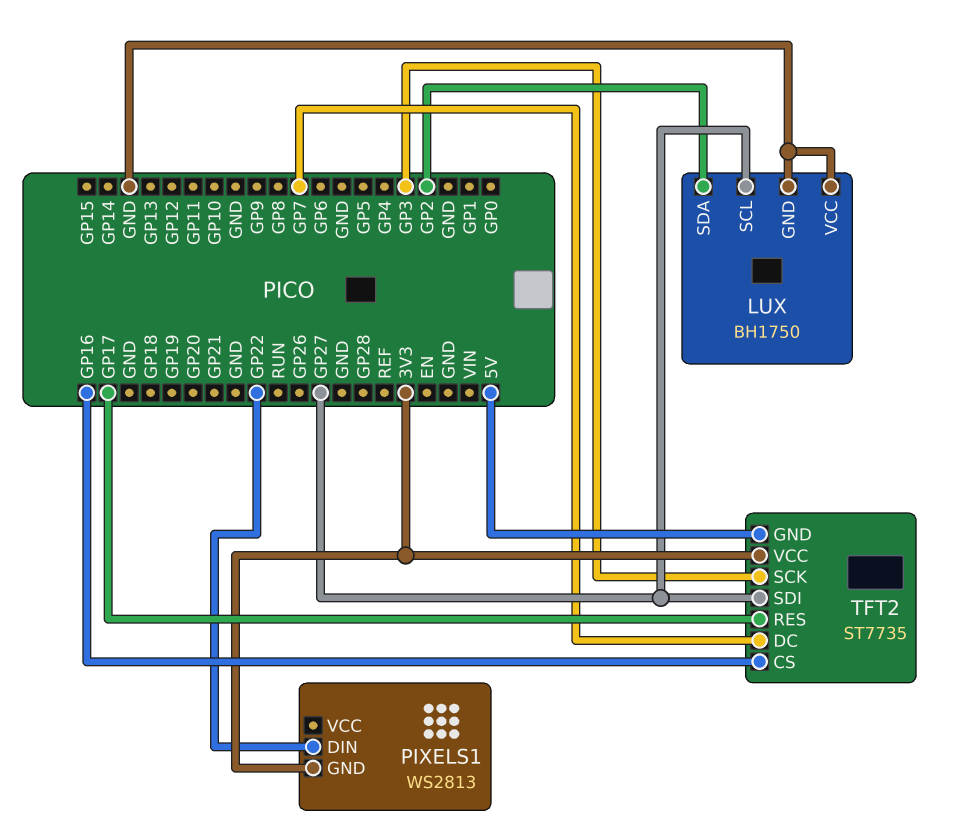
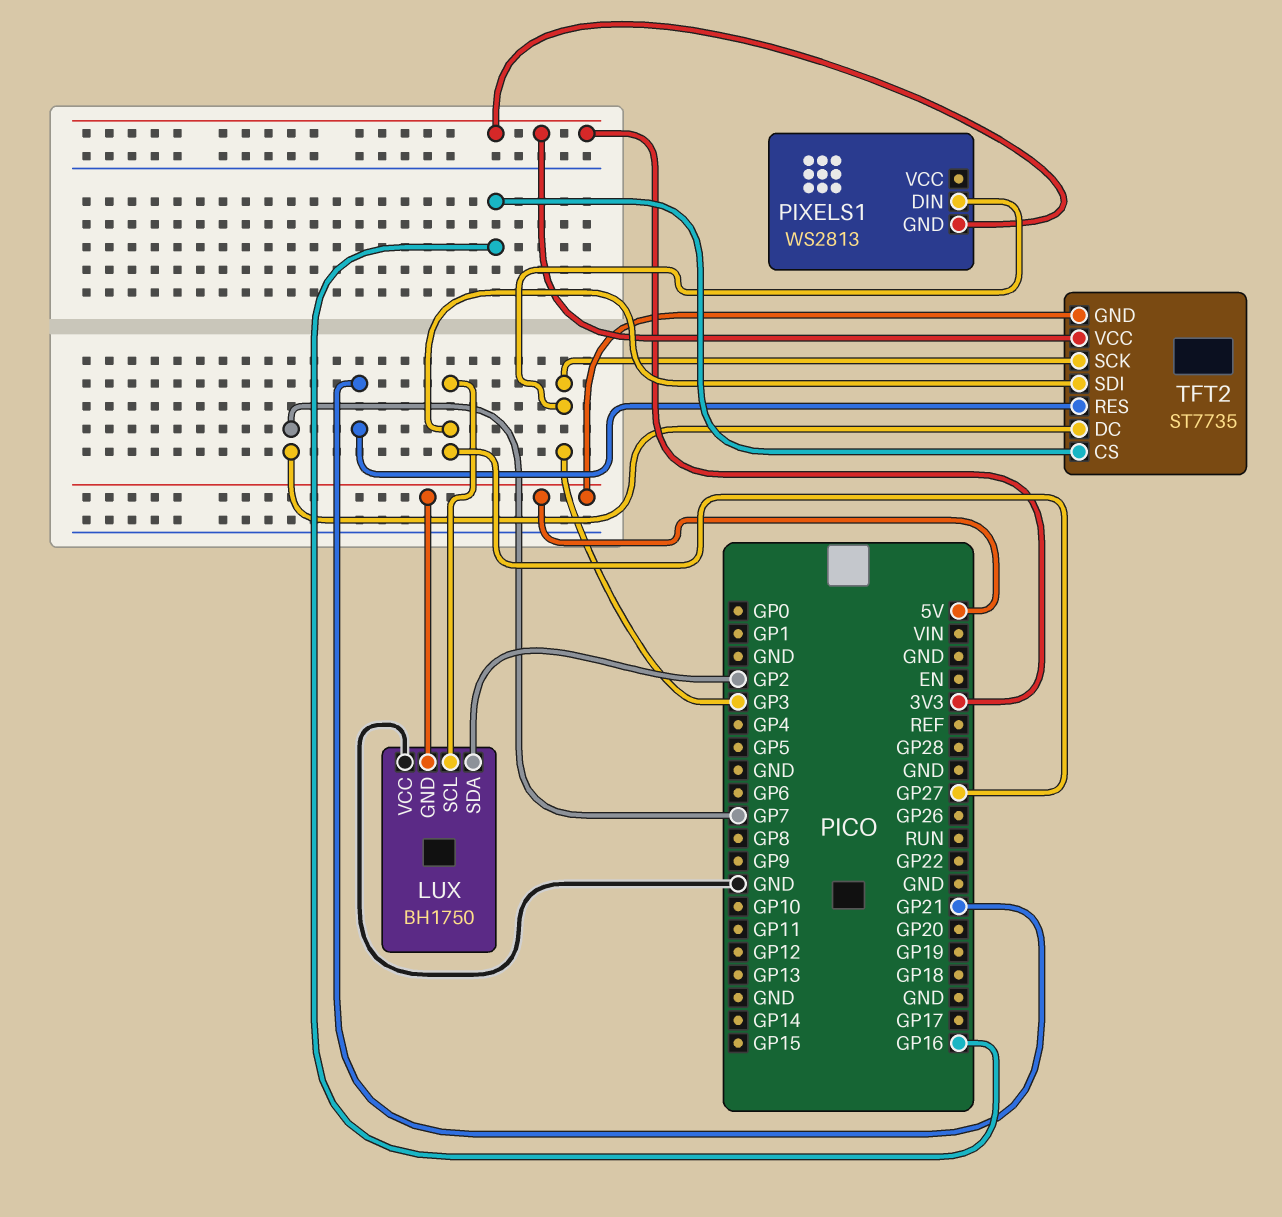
LUX pin GND: GND -> 5V
PIXELS1 pin DIN: GP22 -> GP3
TFT2 pin RES: GP17 -> GP21

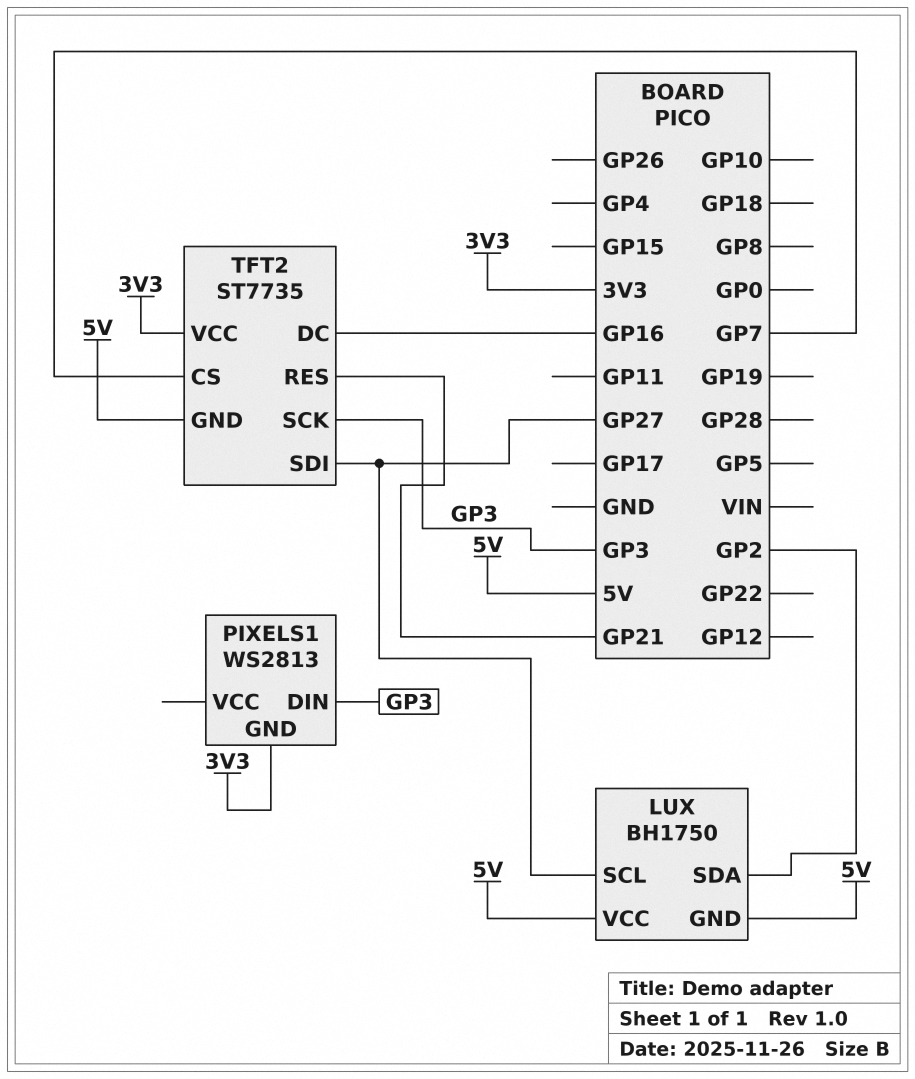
LUX pin VCC: GND -> 5V
TFT2 pin CS: GP16 -> GP7
TFT2 pin DC: GP7 -> GP16

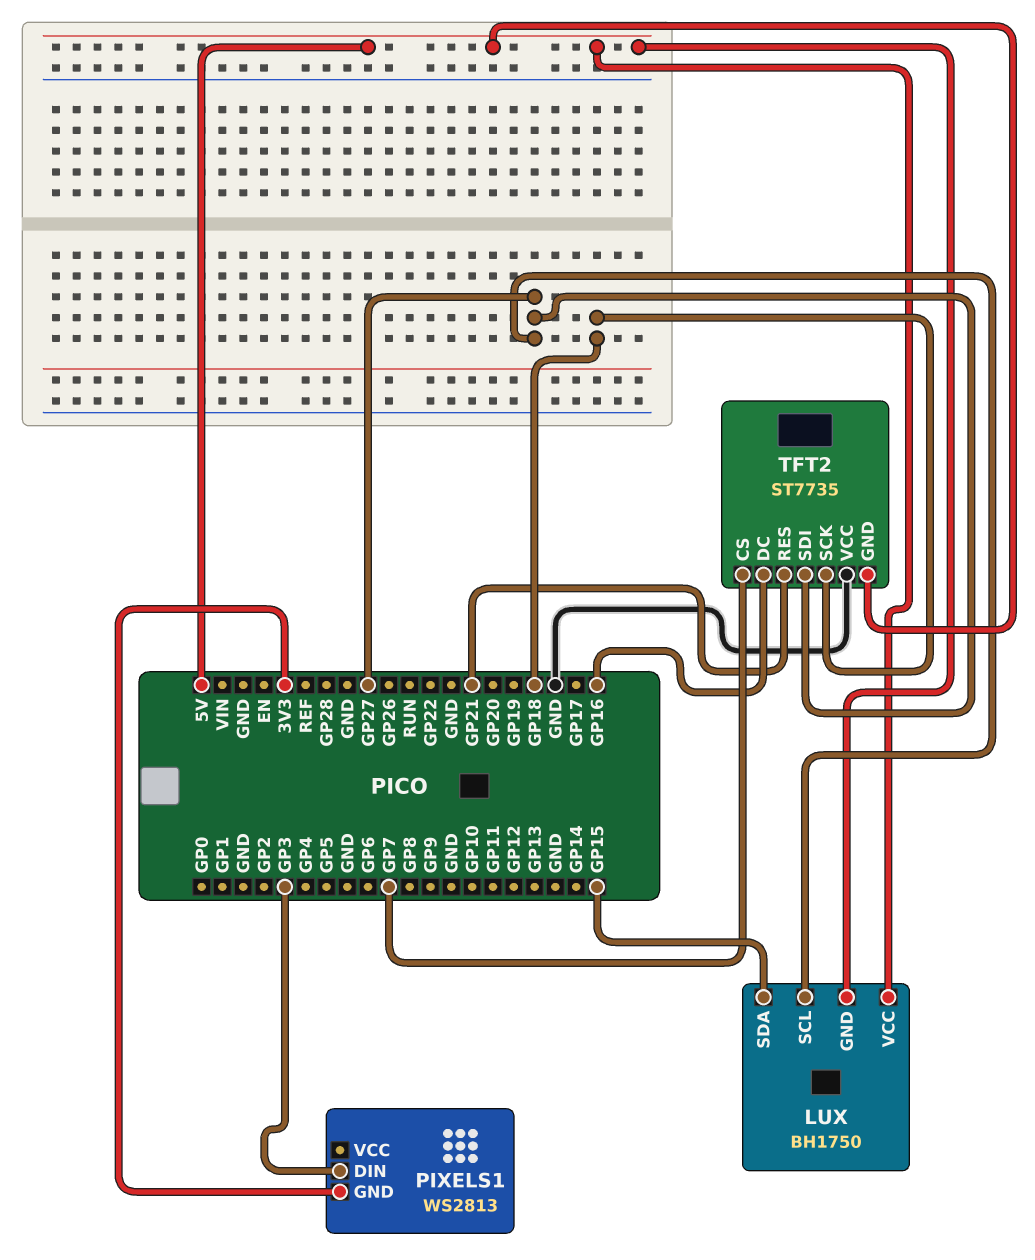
LUX pin SDA: GP2 -> GP15
TFT2 pin SCK: GP3 -> GP18
TFT2 pin VCC: 3V3 -> GND

